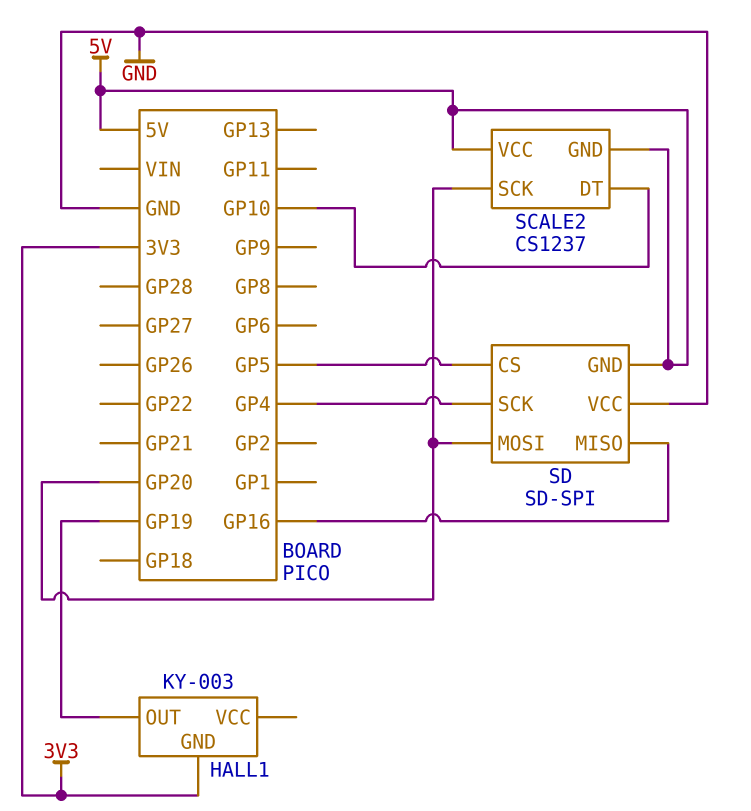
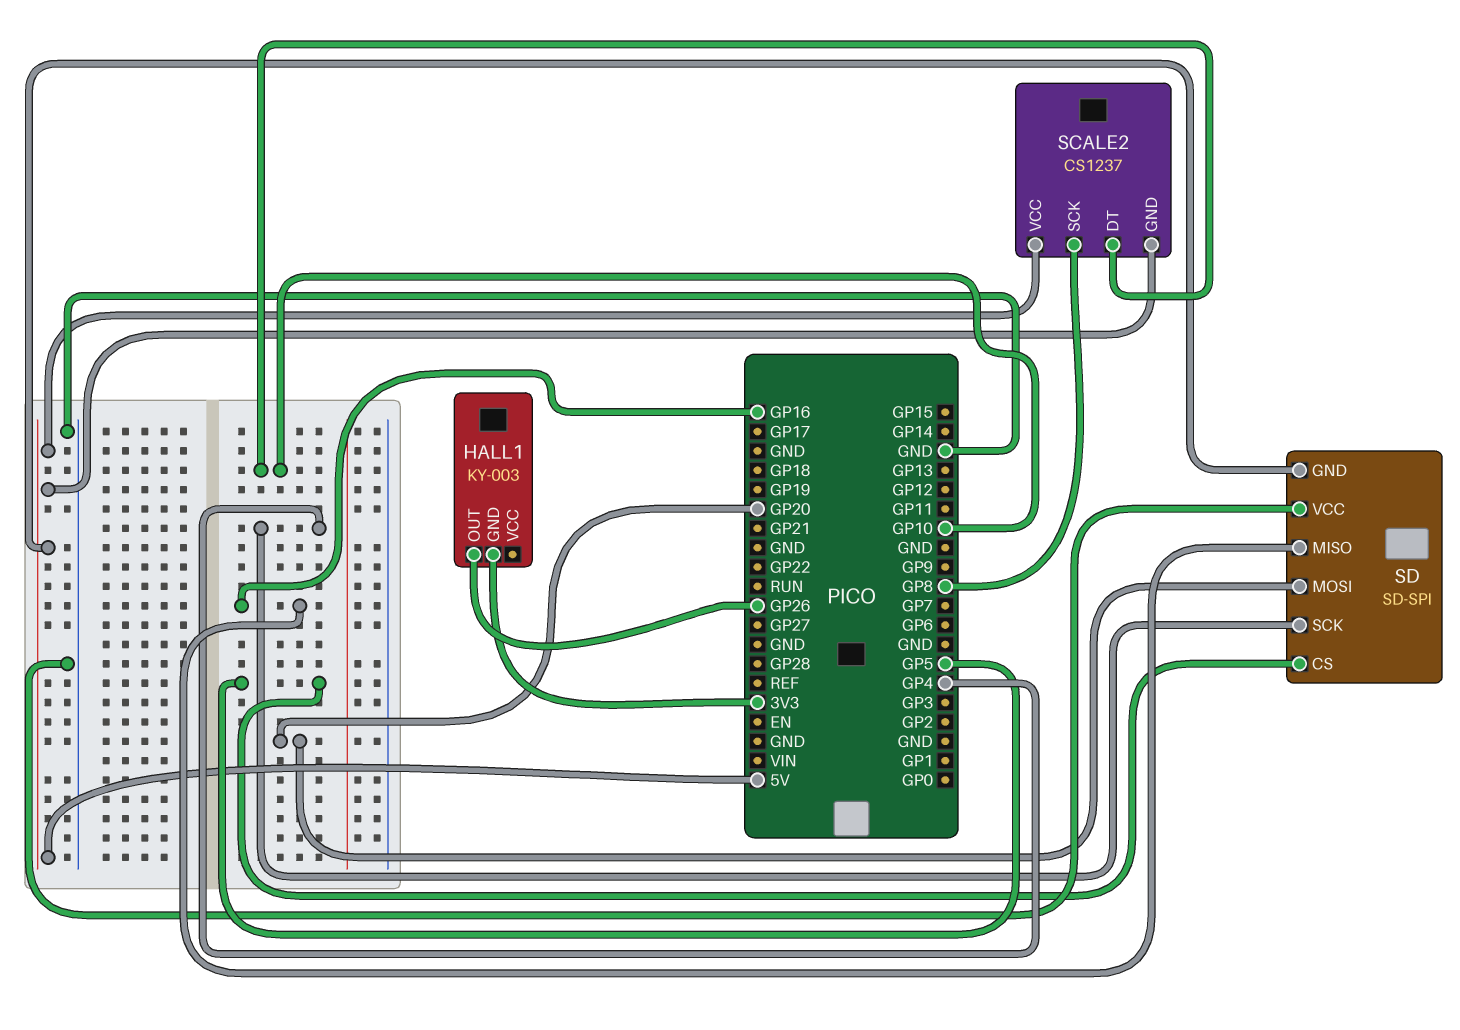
HALL1 pin OUT: GP19 -> GP26
SCALE2 pin SCK: GP20 -> GP8

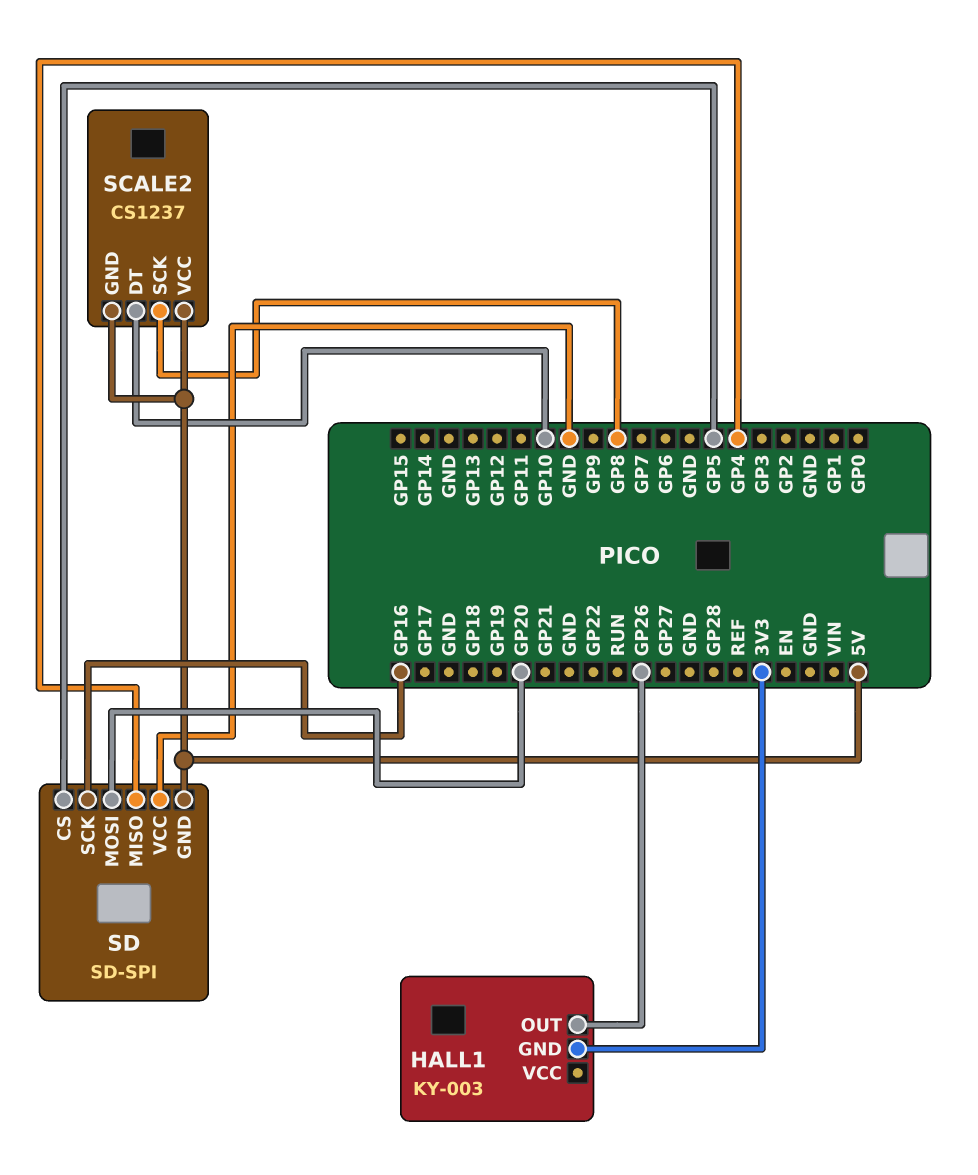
SD pin MISO: GP16 -> GP4
SD pin SCK: GP4 -> GP16

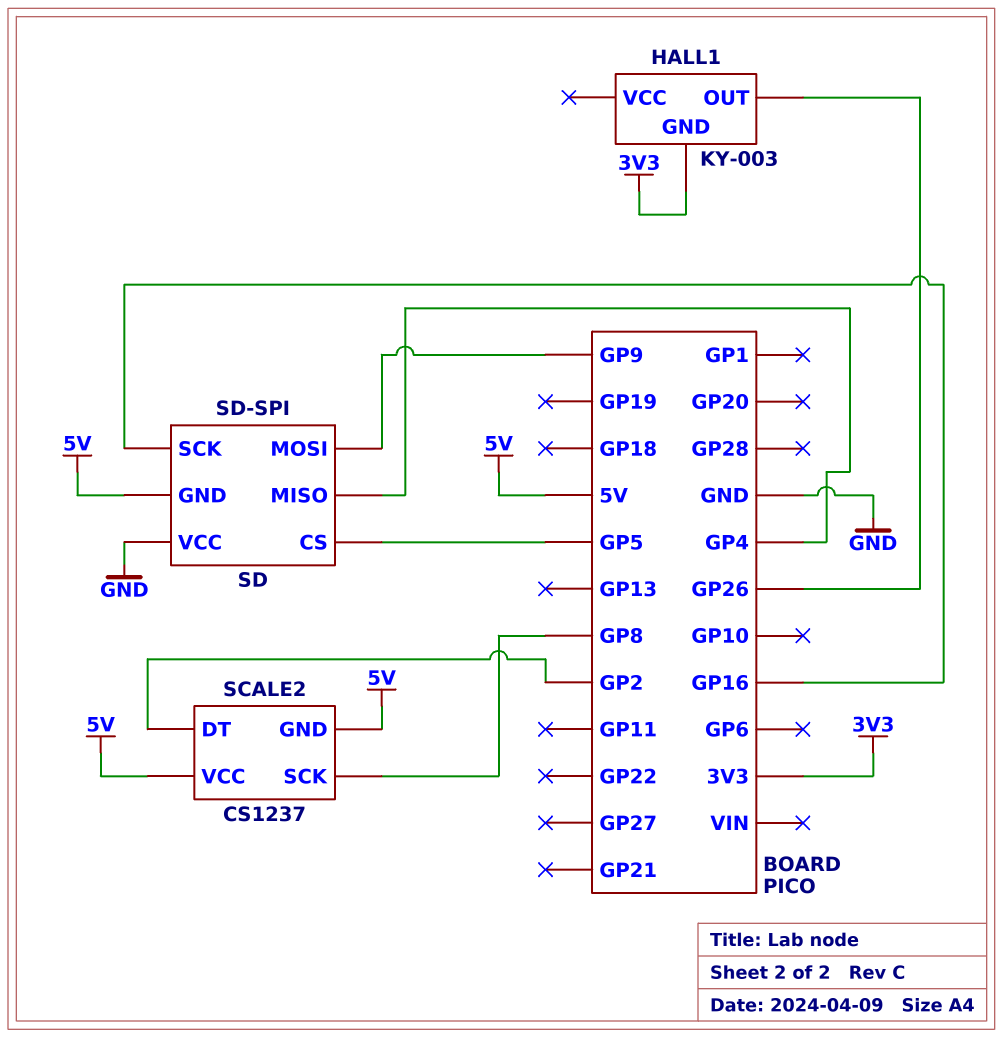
SCALE2 pin DT: GP10 -> GP2
SD pin MOSI: GP20 -> GP9

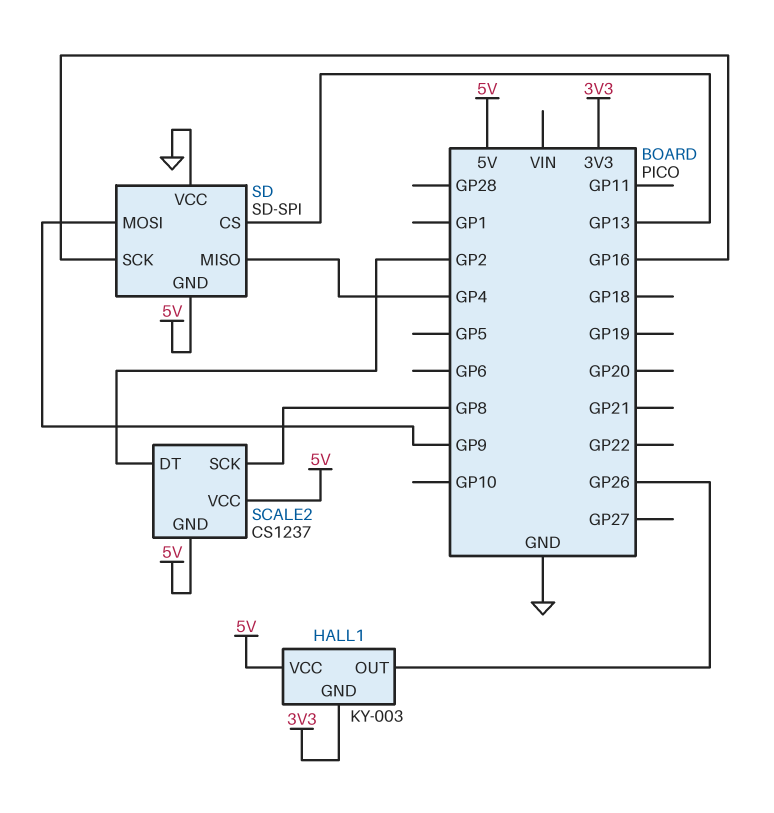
HALL1 pin VCC: none -> 5V
SD pin CS: GP5 -> GP13

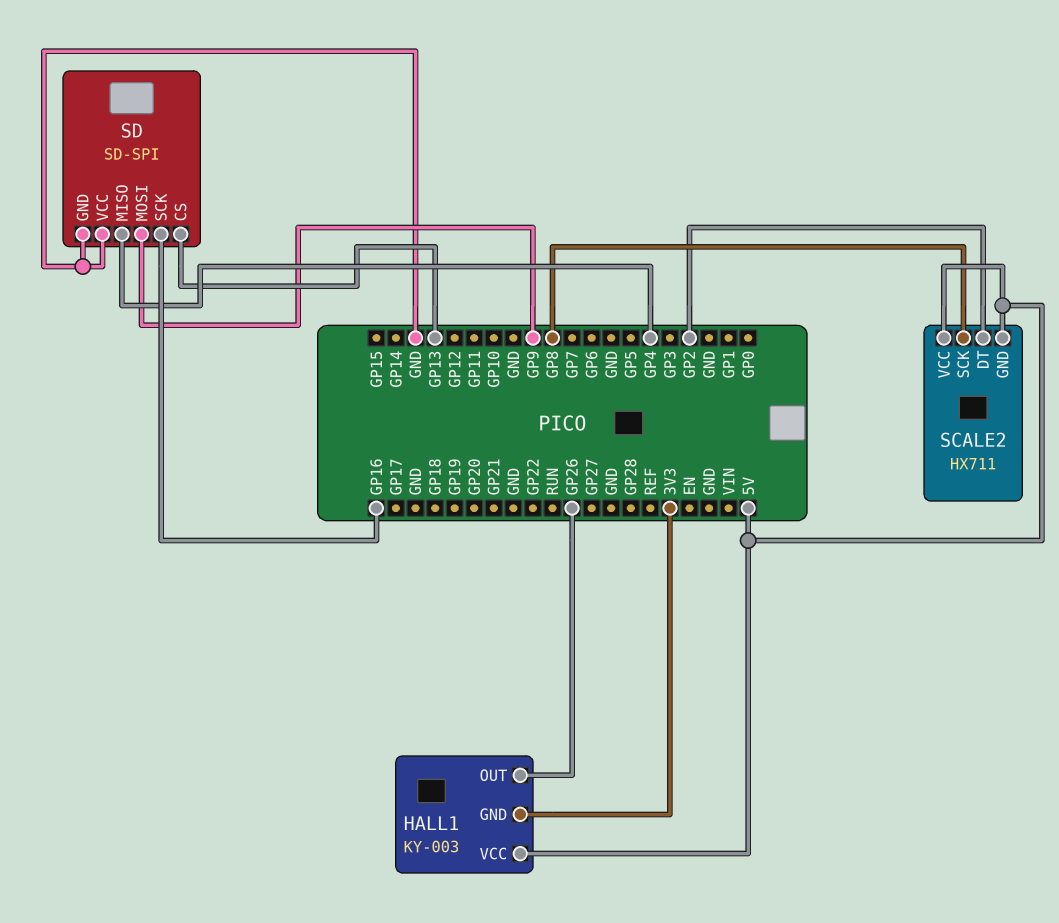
SCALE2: CS1237 -> HX711
SD pin GND: 5V -> GND

